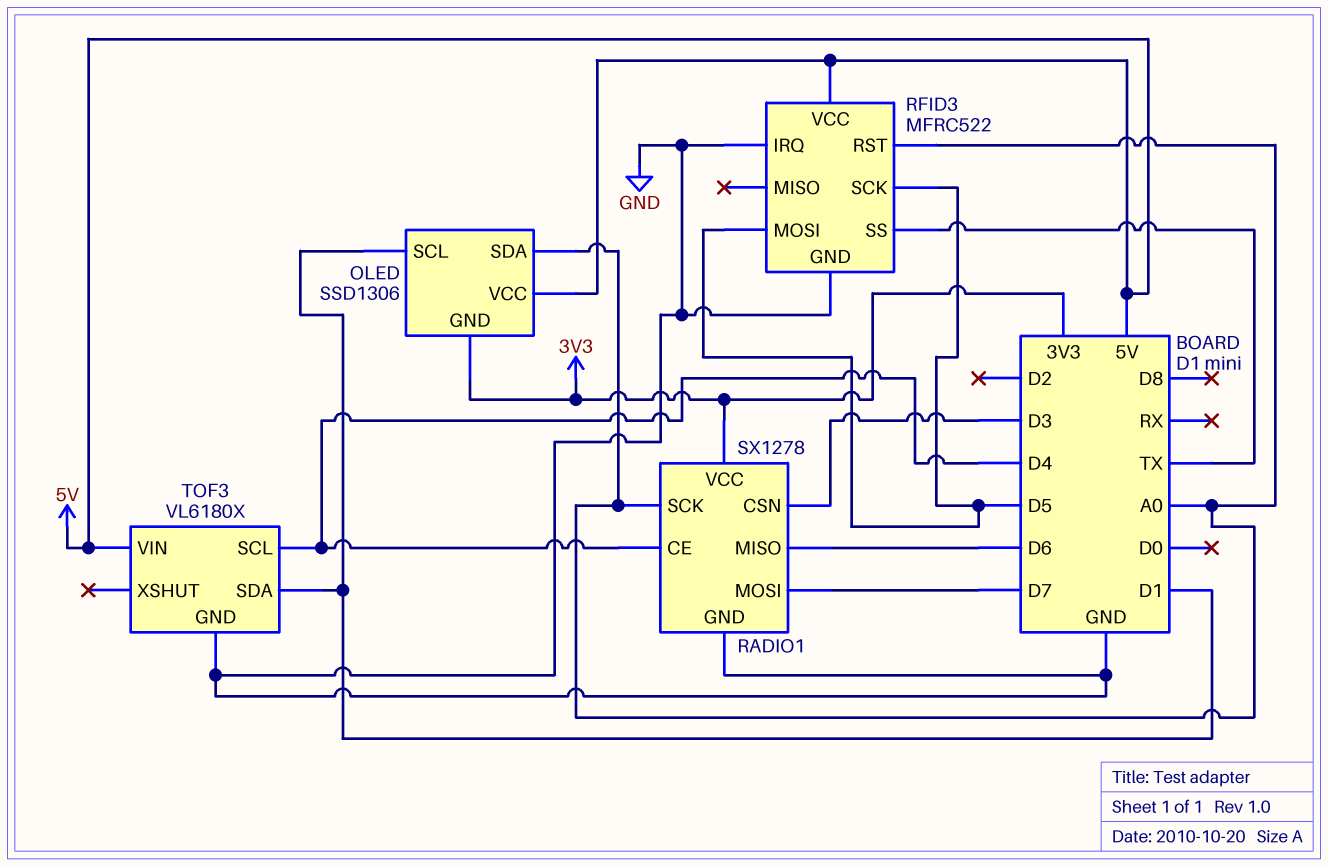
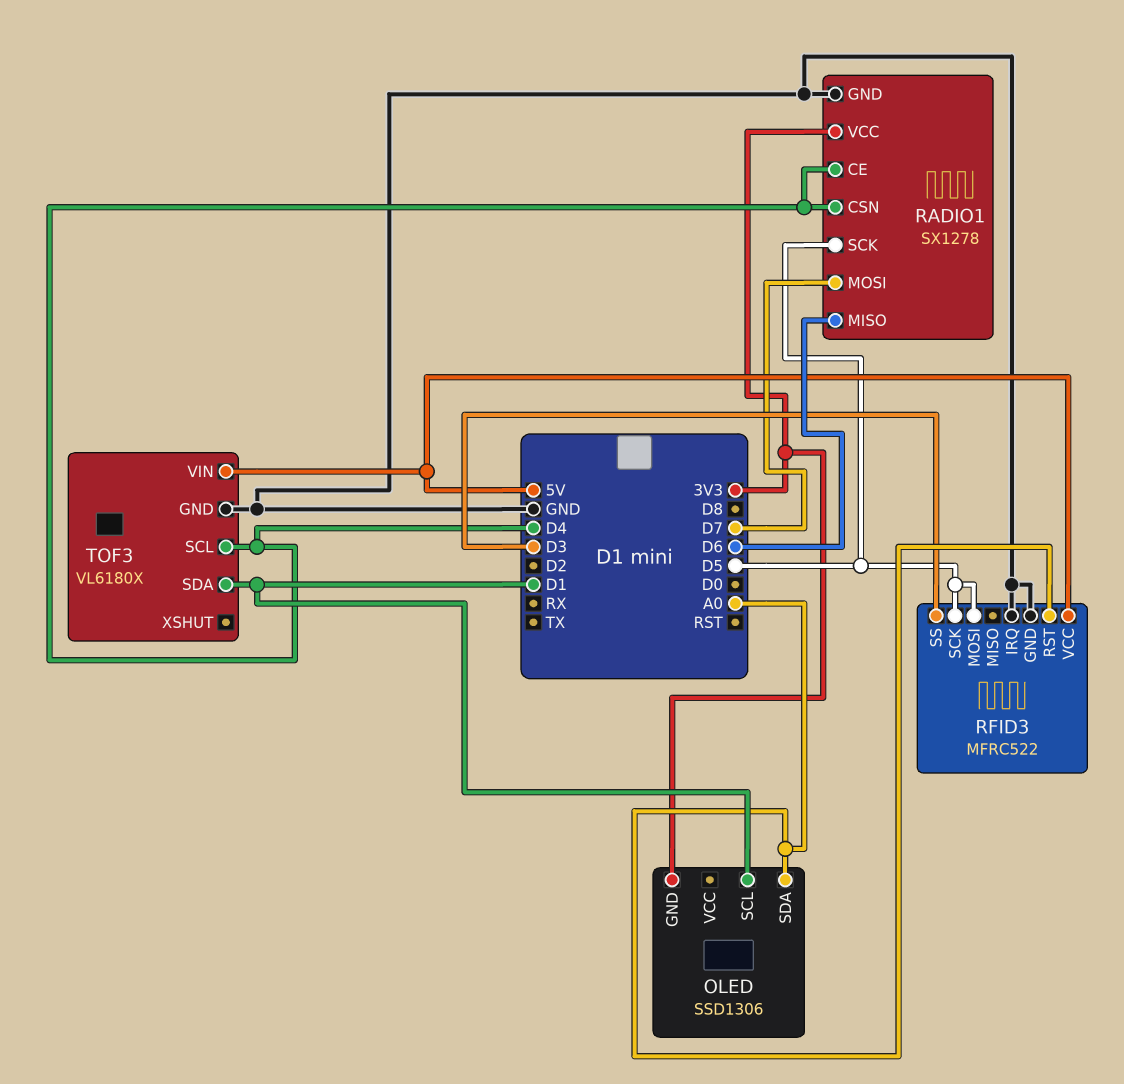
OLED pin VCC: 5V -> none
RADIO1 pin CSN: D3 -> D4
RADIO1 pin SCK: A0 -> D5
RFID3 pin SS: TX -> D3

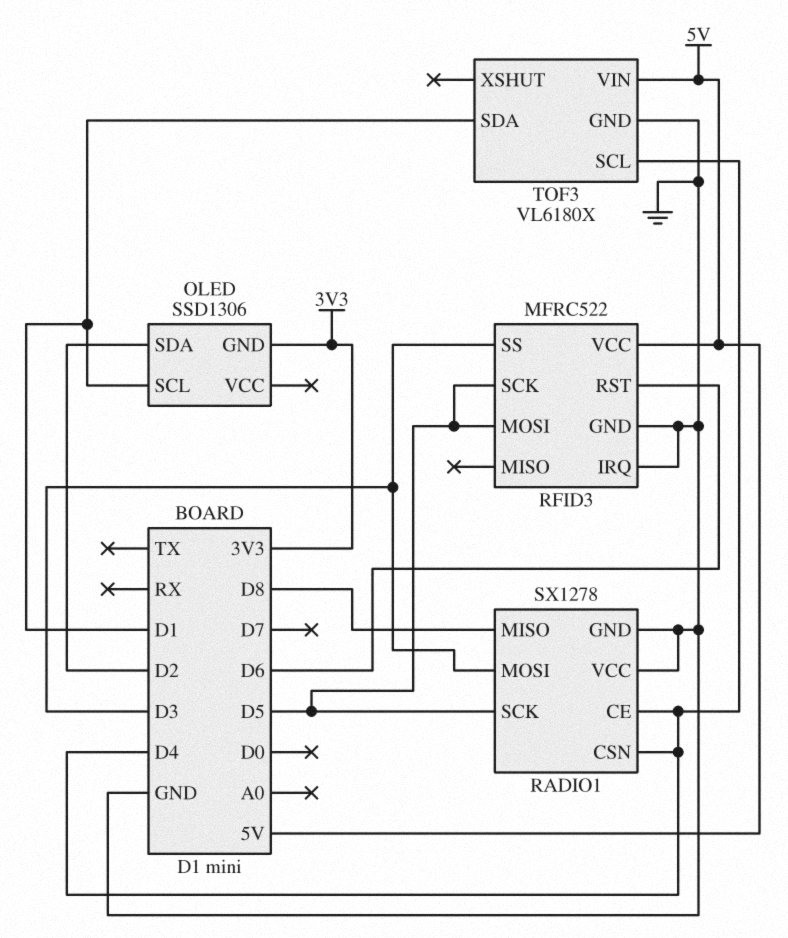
OLED pin SDA: A0 -> D2
RADIO1 pin MISO: D6 -> D8
RADIO1 pin MOSI: D7 -> D3
RADIO1 pin VCC: 3V3 -> GND
RFID3 pin RST: A0 -> D6

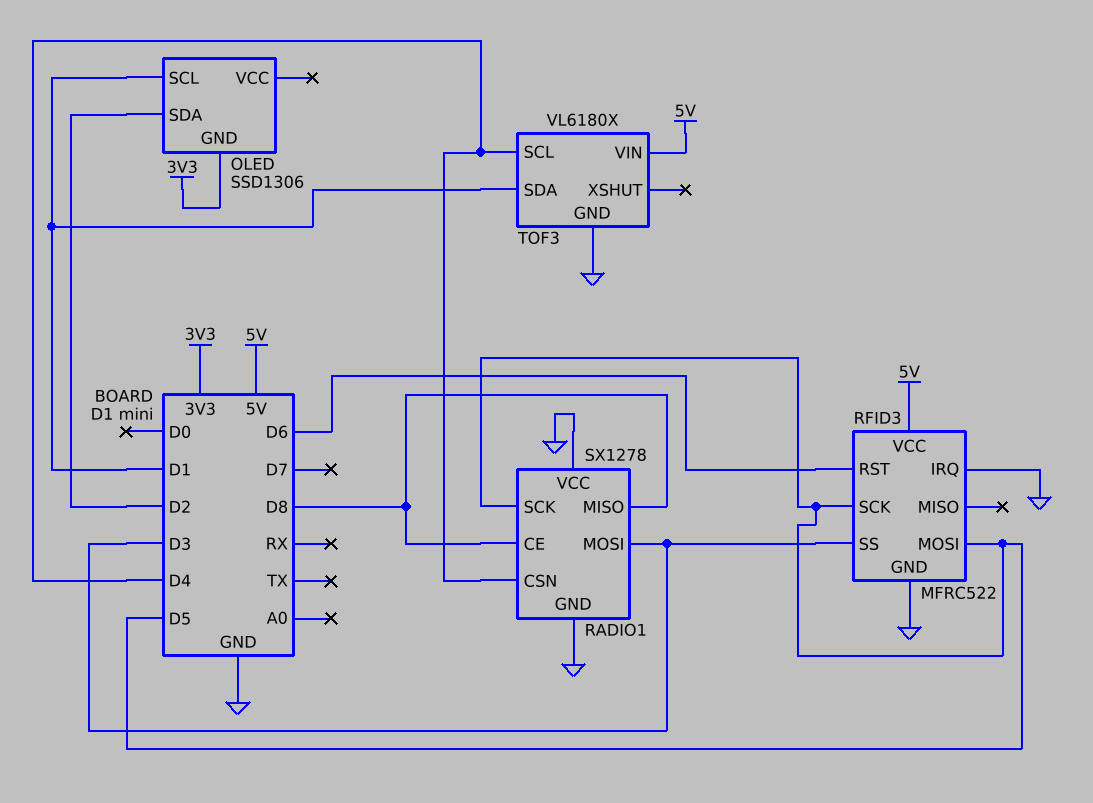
RADIO1 pin CE: D4 -> D8

